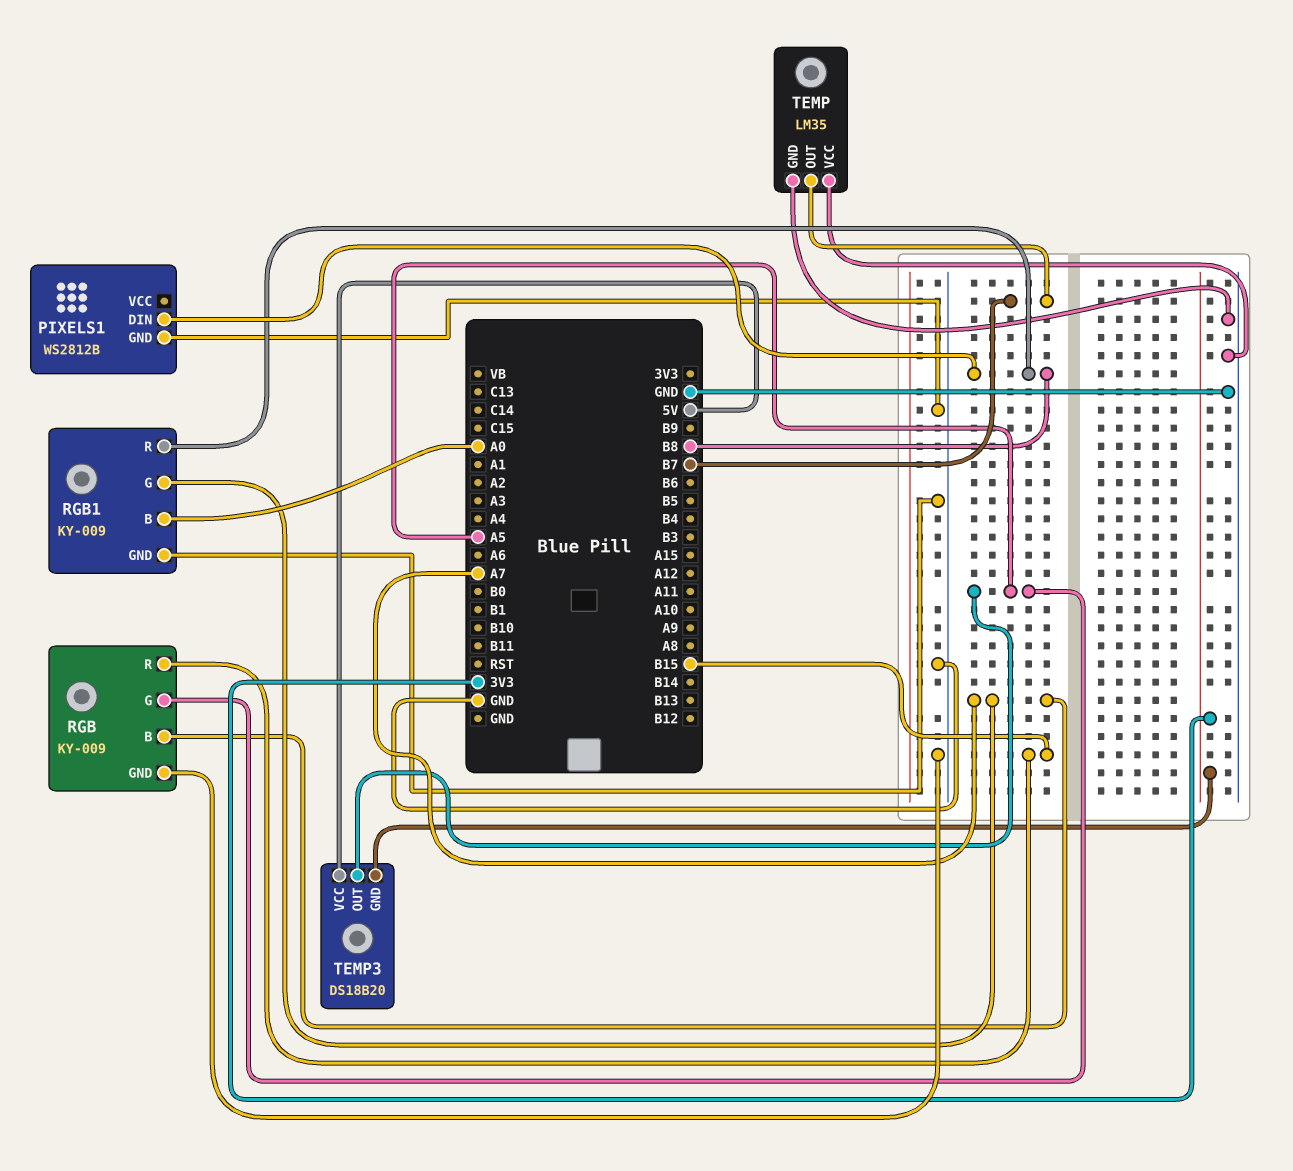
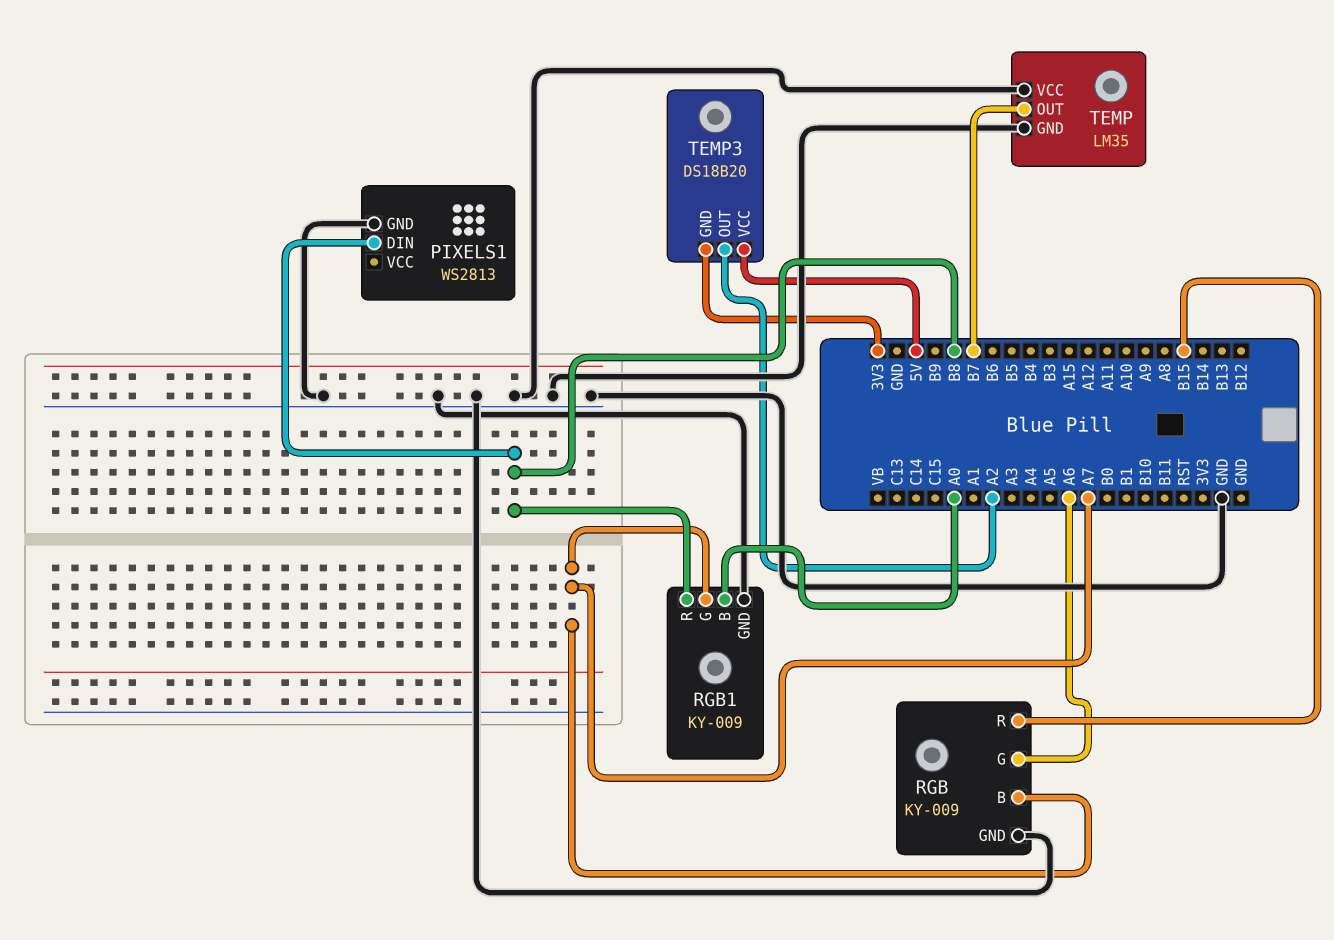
PIXELS1: WS2812B -> WS2813
RGB pin G: A5 -> A6
TEMP3 pin OUT: A5 -> A2

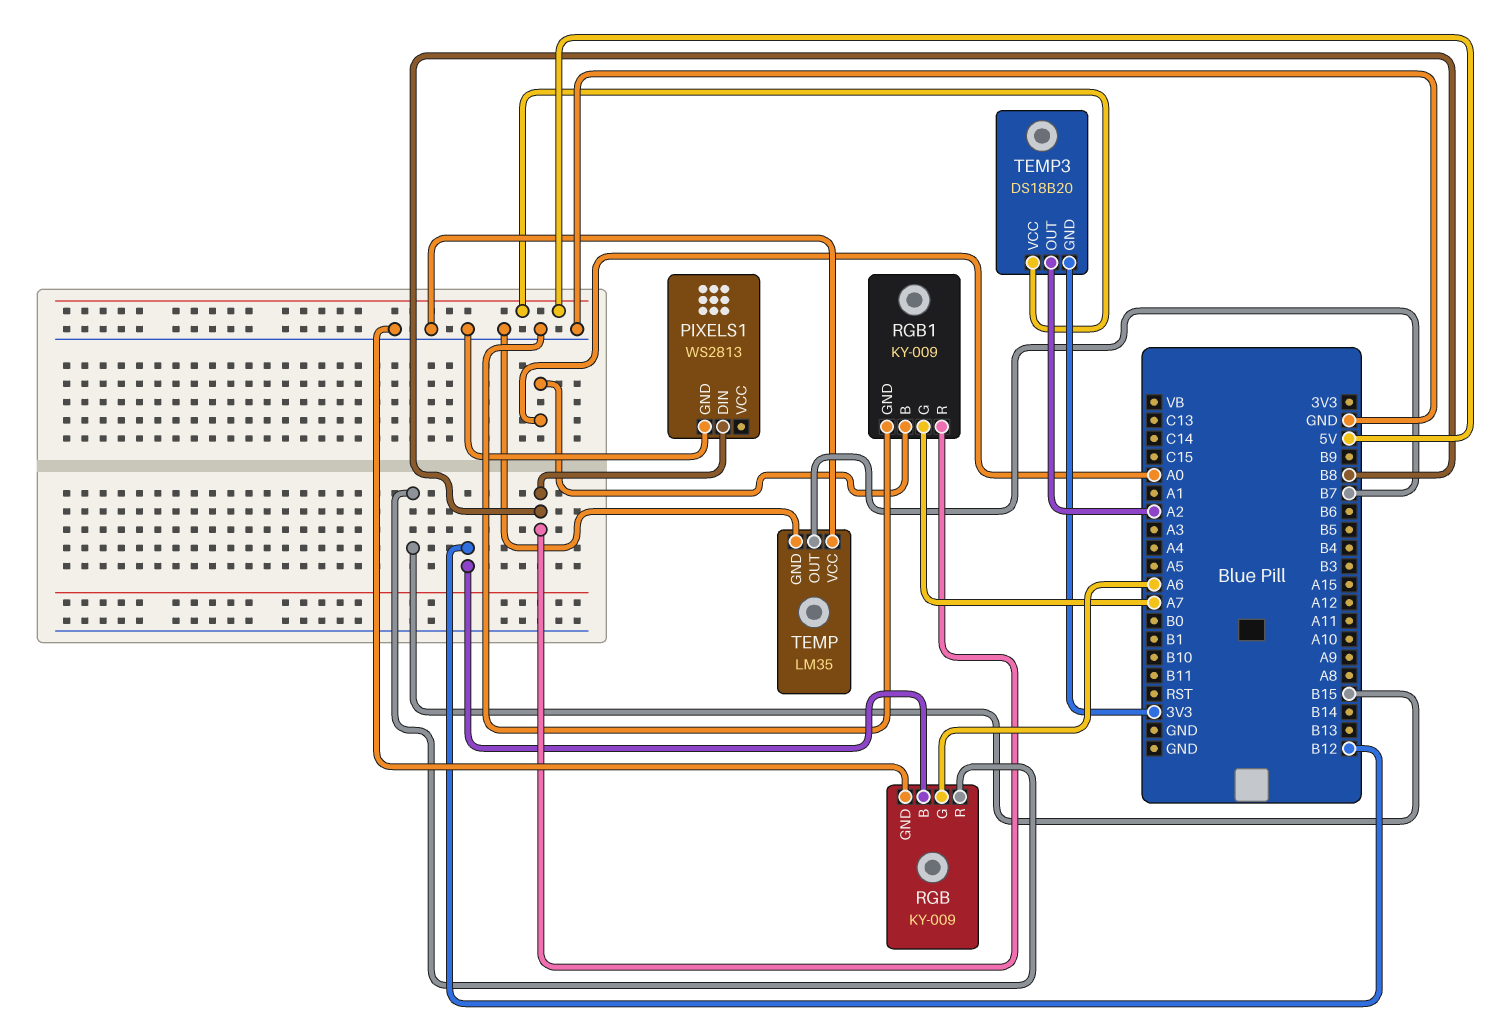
RGB pin B: A7 -> B12

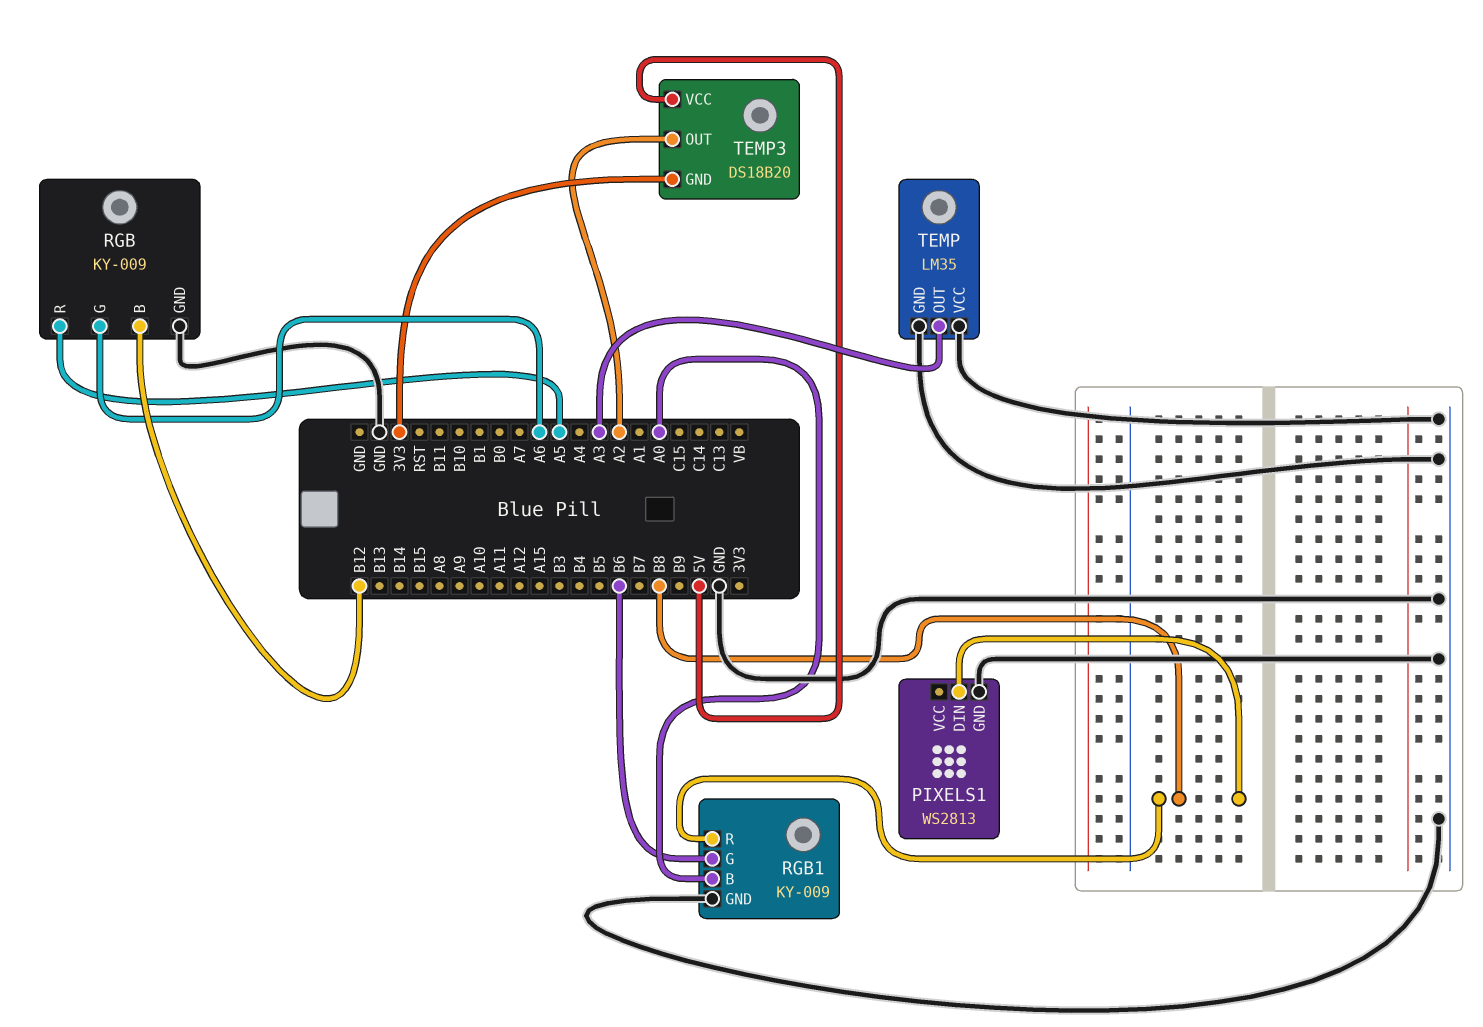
RGB pin R: B15 -> A5
RGB1 pin G: A7 -> B6
TEMP pin OUT: B7 -> A3

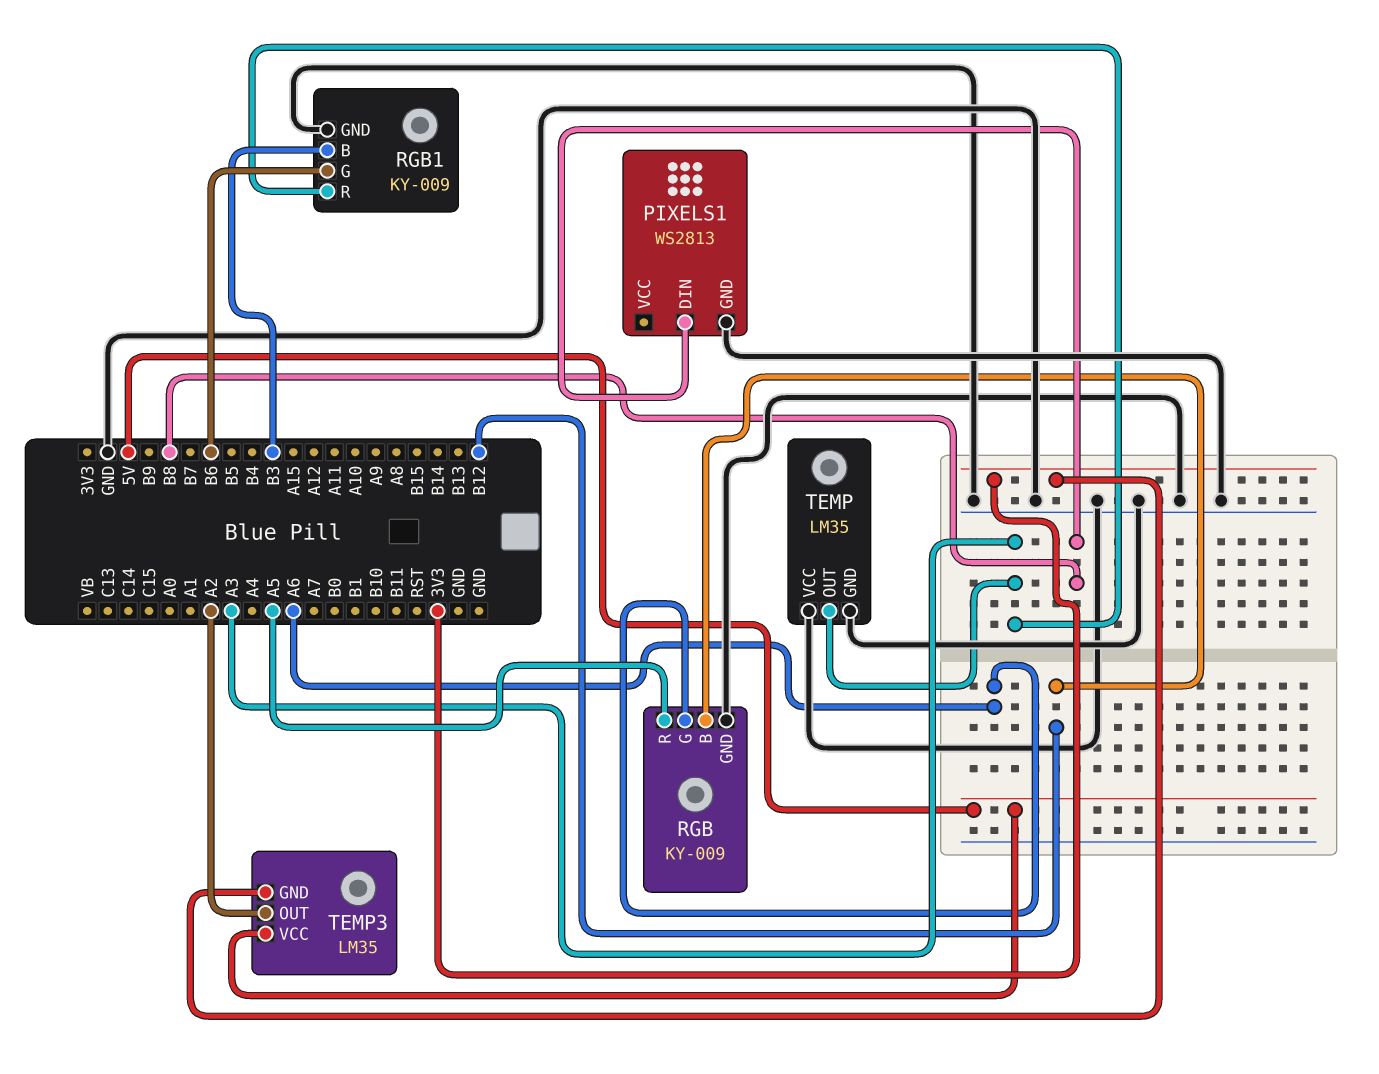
RGB1 pin B: A0 -> B3
RGB1 pin R: B8 -> A3
TEMP3: DS18B20 -> LM35

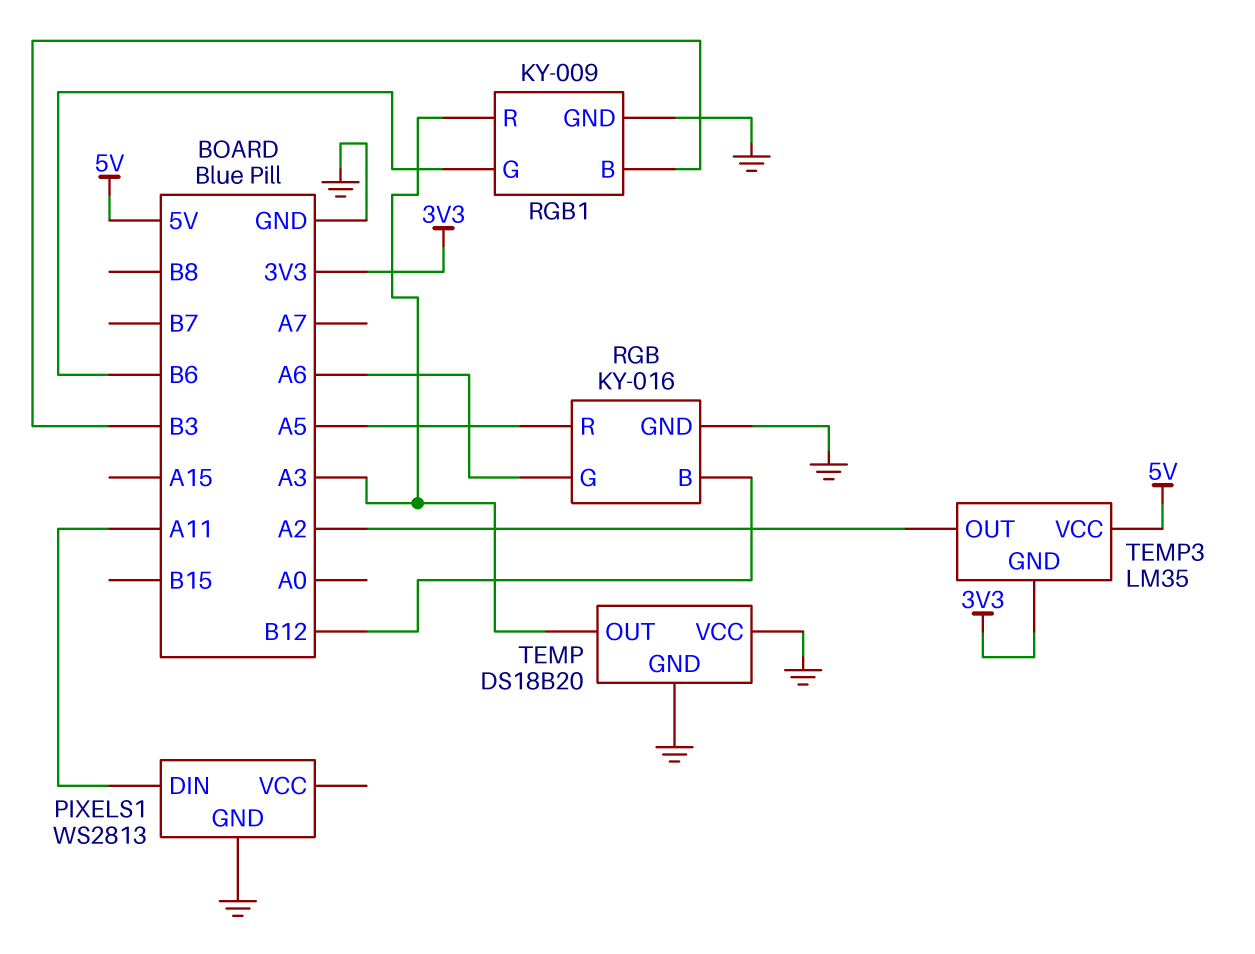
PIXELS1 pin DIN: B8 -> A11
RGB: KY-009 -> KY-016
TEMP: LM35 -> DS18B20

